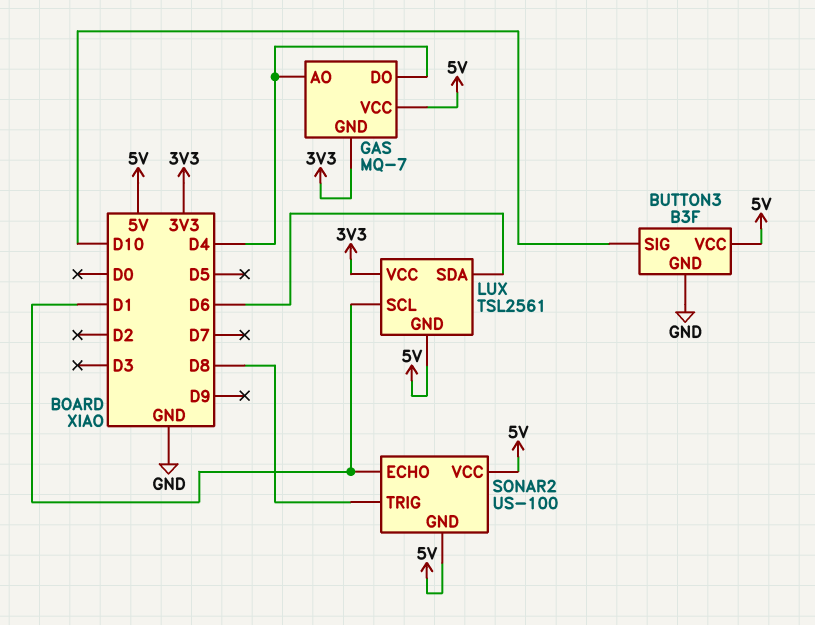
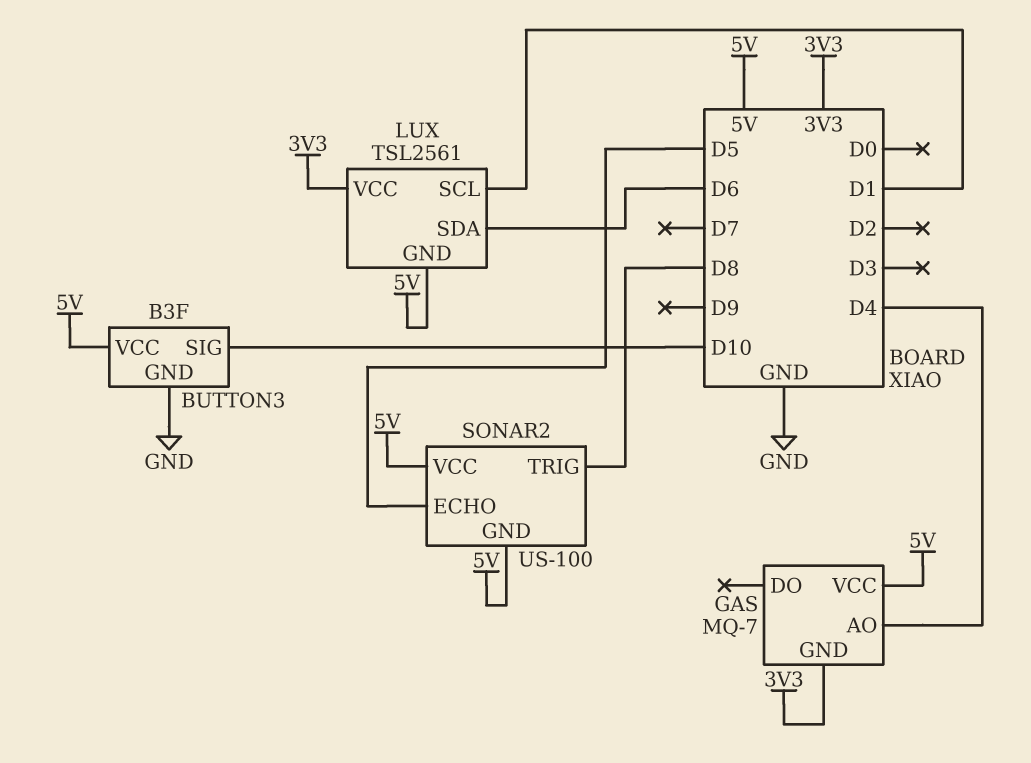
GAS pin DO: D4 -> none
SONAR2 pin ECHO: D1 -> D5

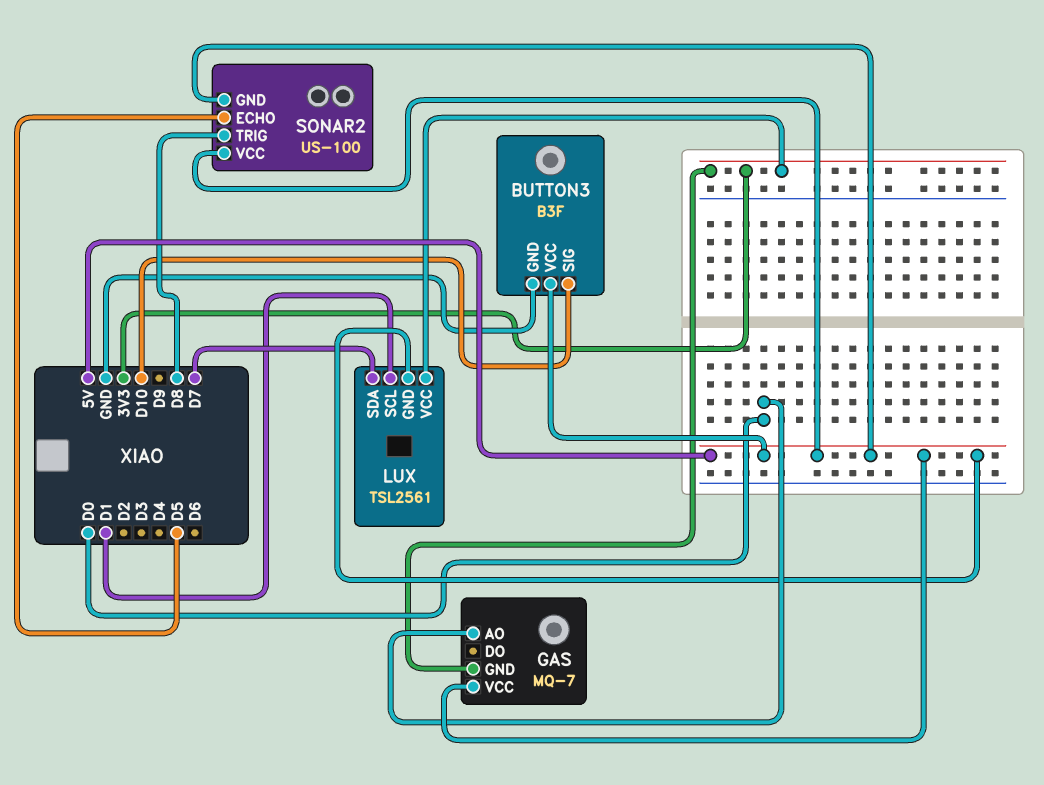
GAS pin AO: D4 -> D0
LUX pin SDA: D6 -> D7

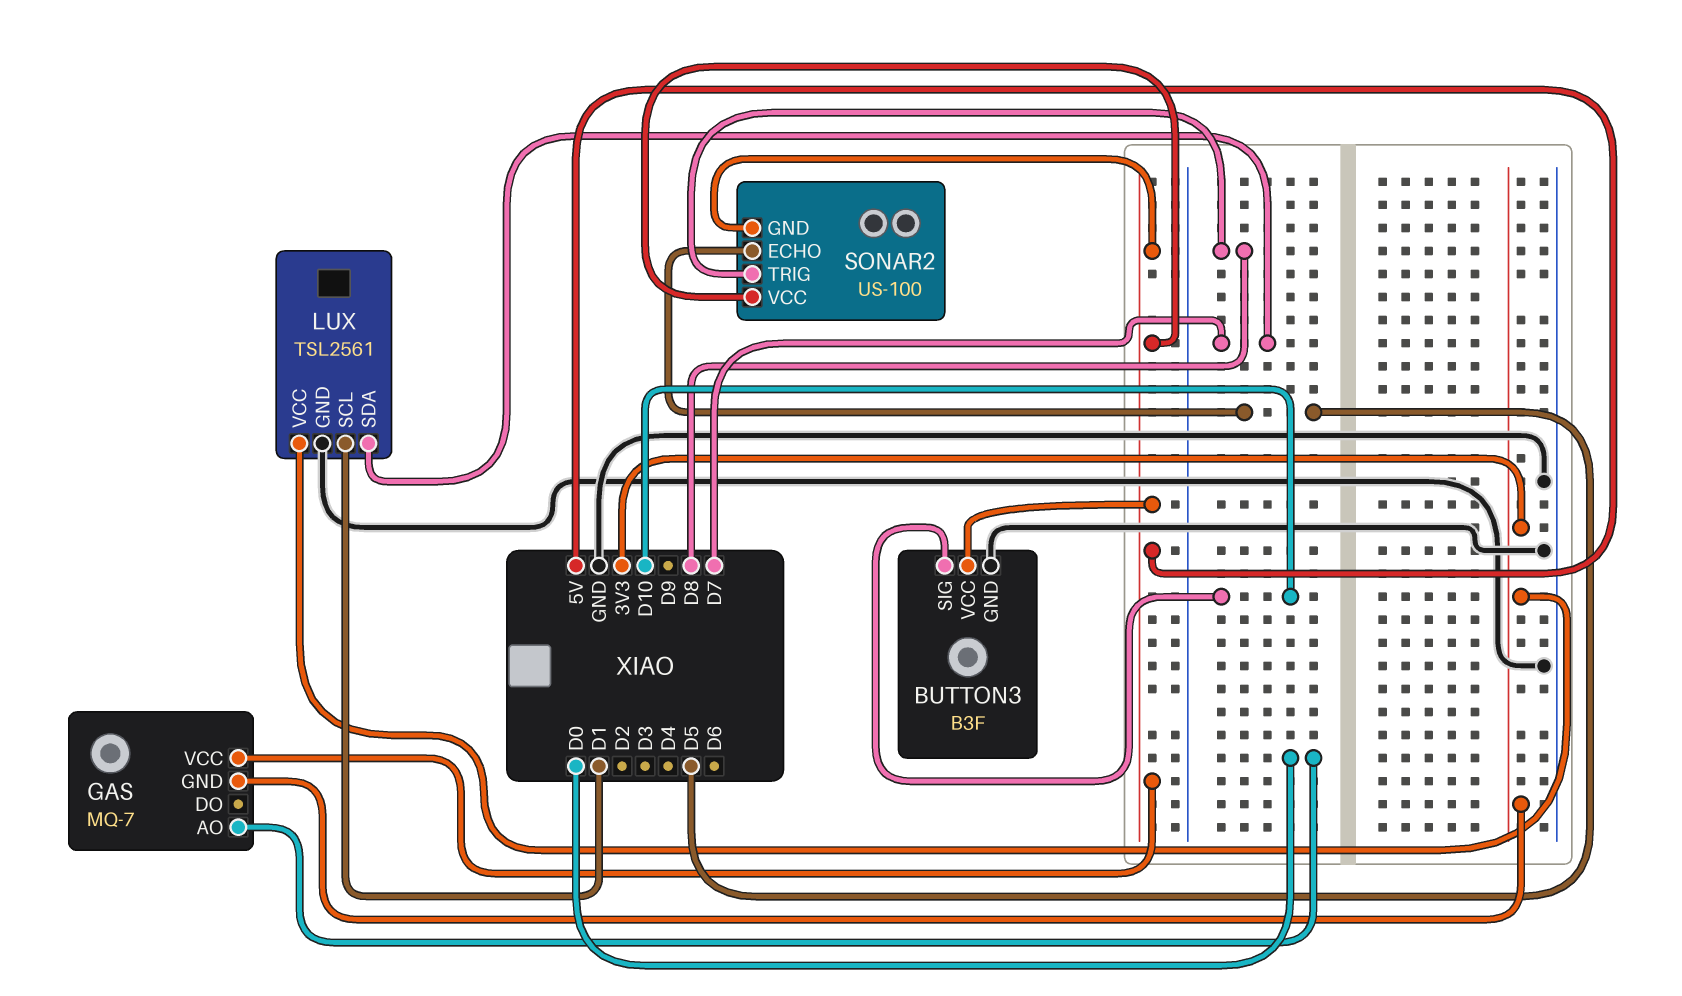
LUX pin GND: 5V -> GND

